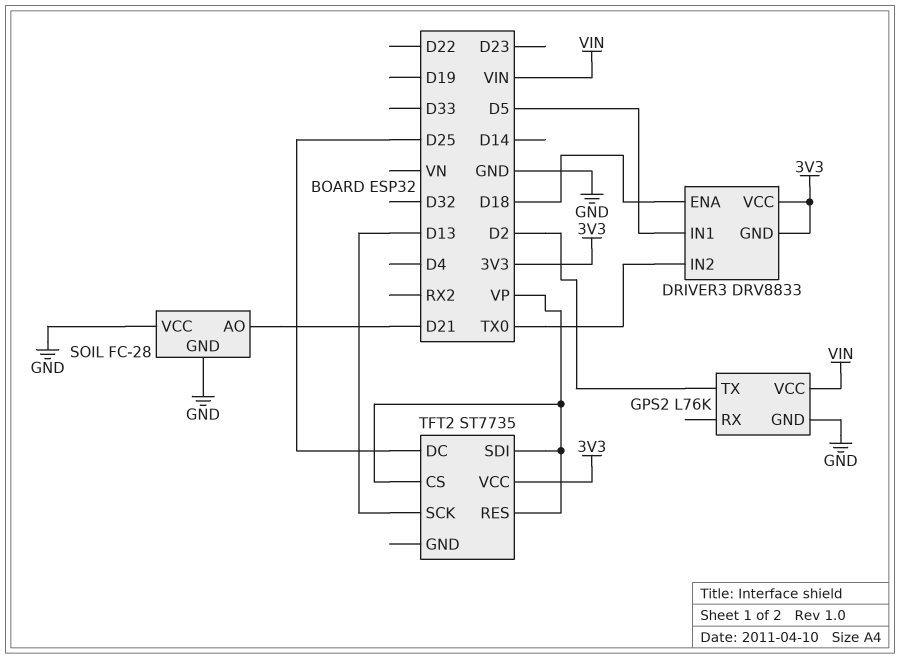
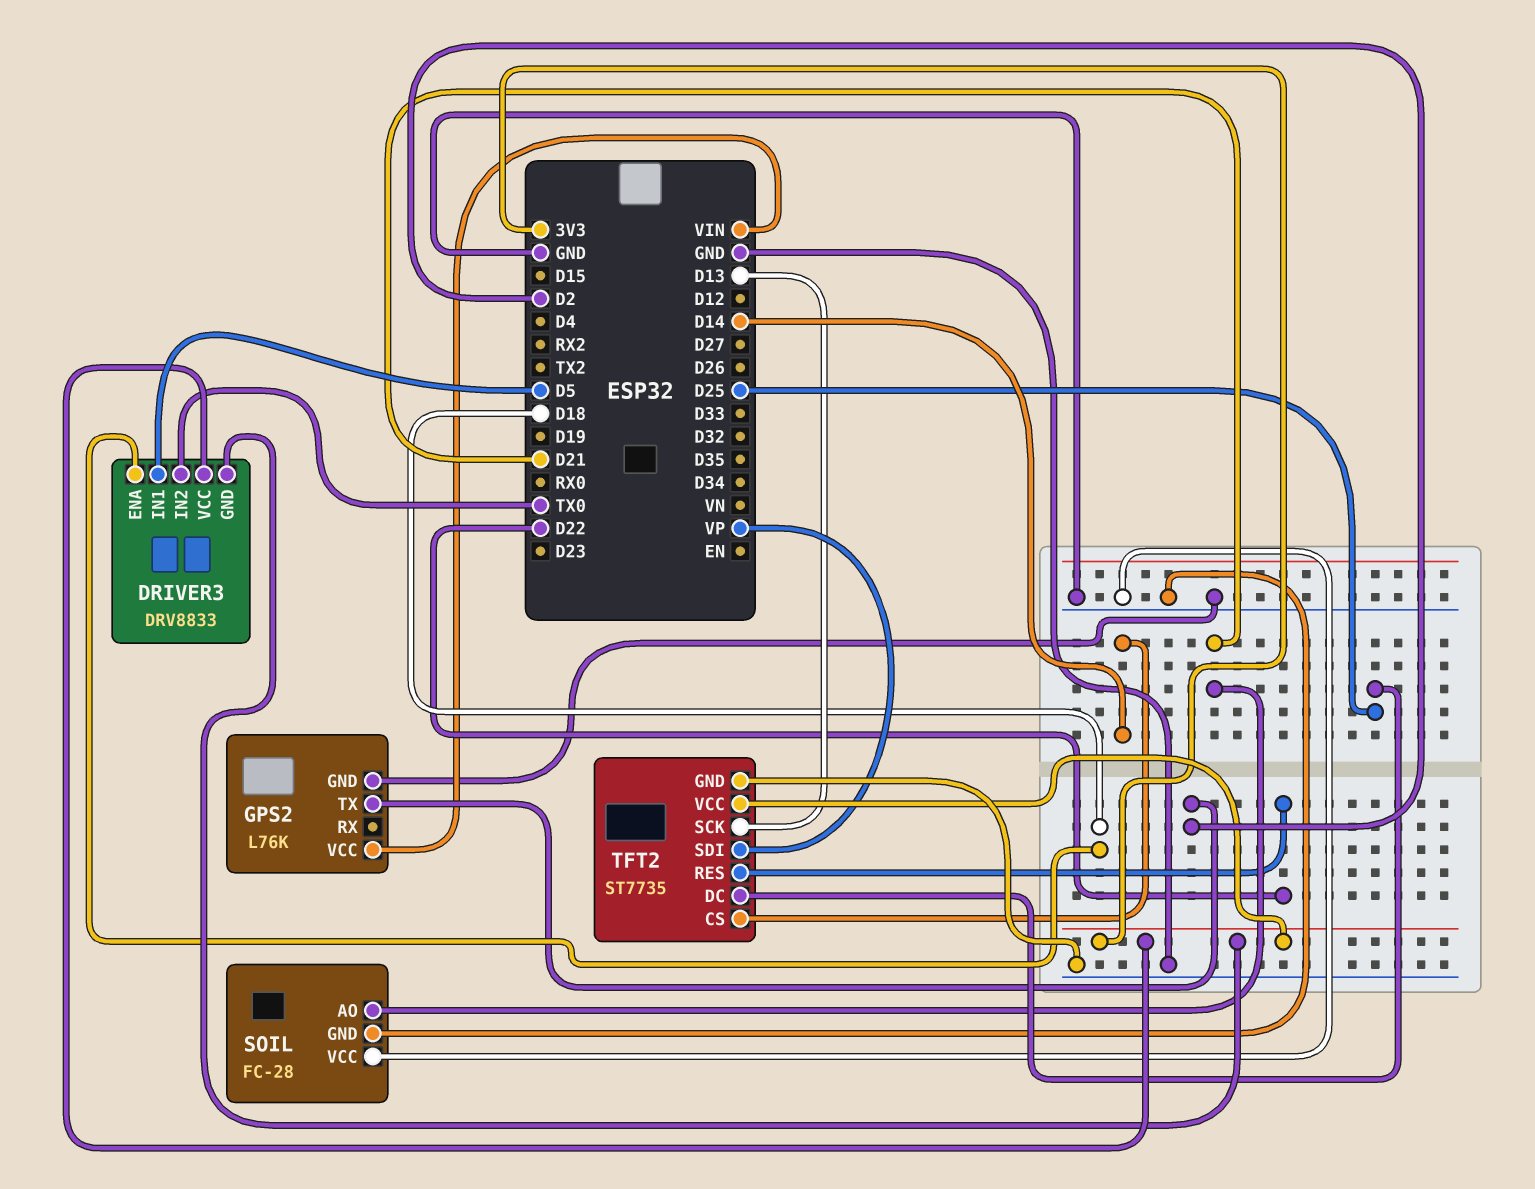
TFT2 pin CS: VP -> D14
TFT2 pin GND: none -> GND
TFT2 pin RES: VP -> D22

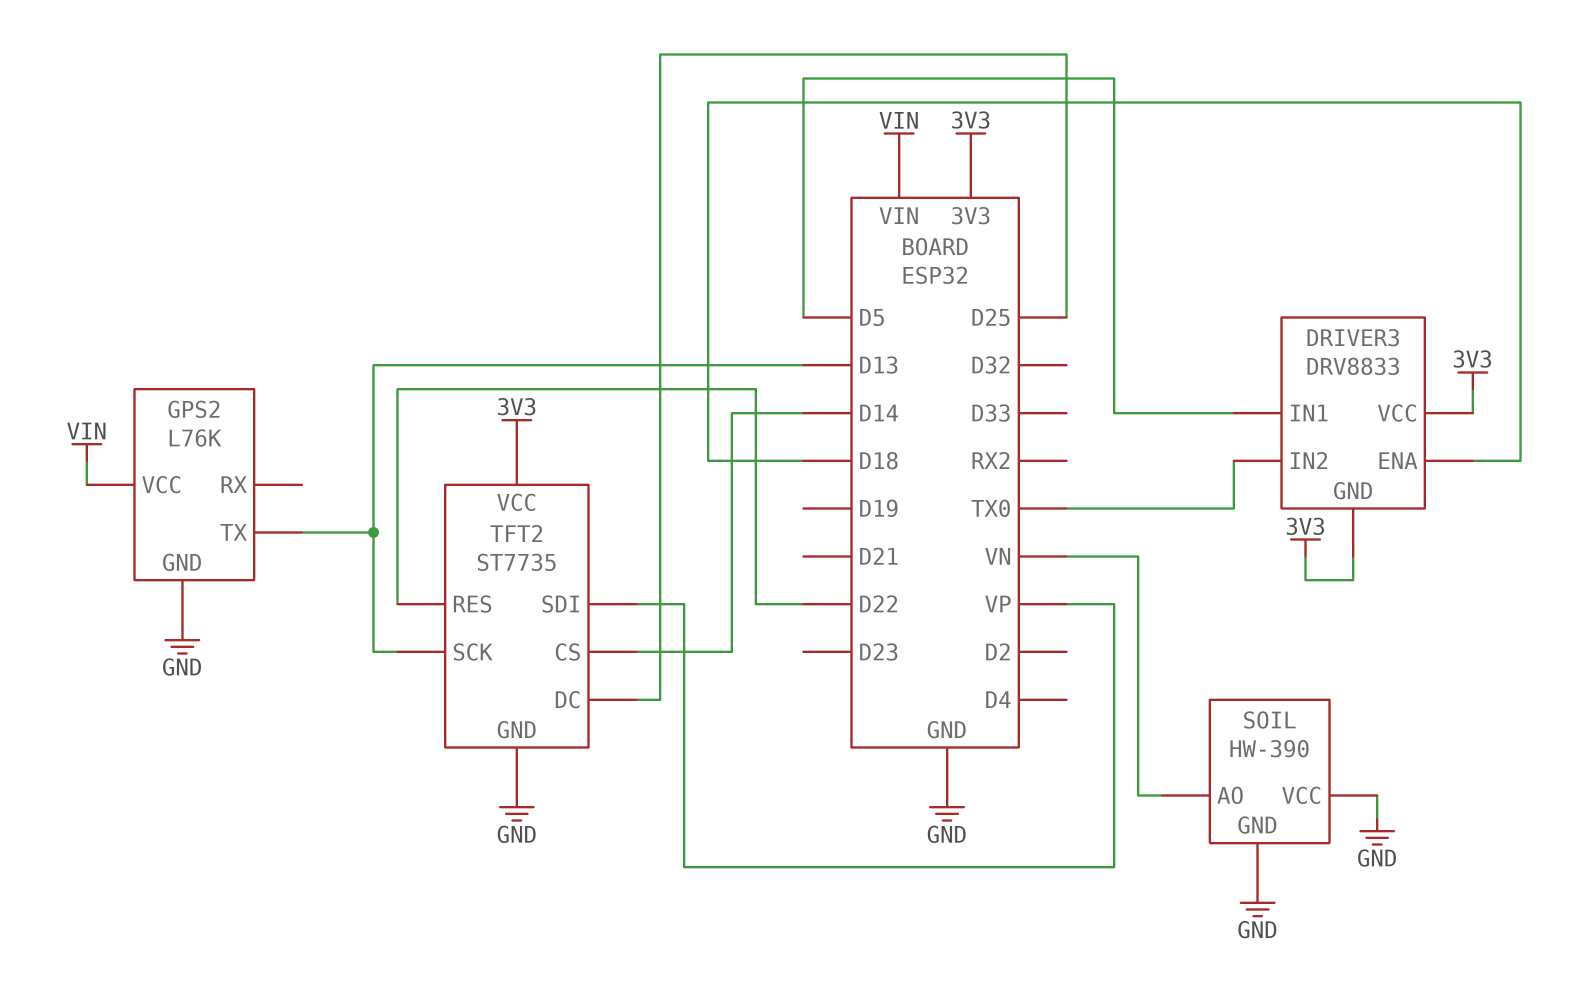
GPS2 pin TX: D2 -> D13
SOIL: FC-28 -> HW-390
SOIL pin AO: D21 -> VN

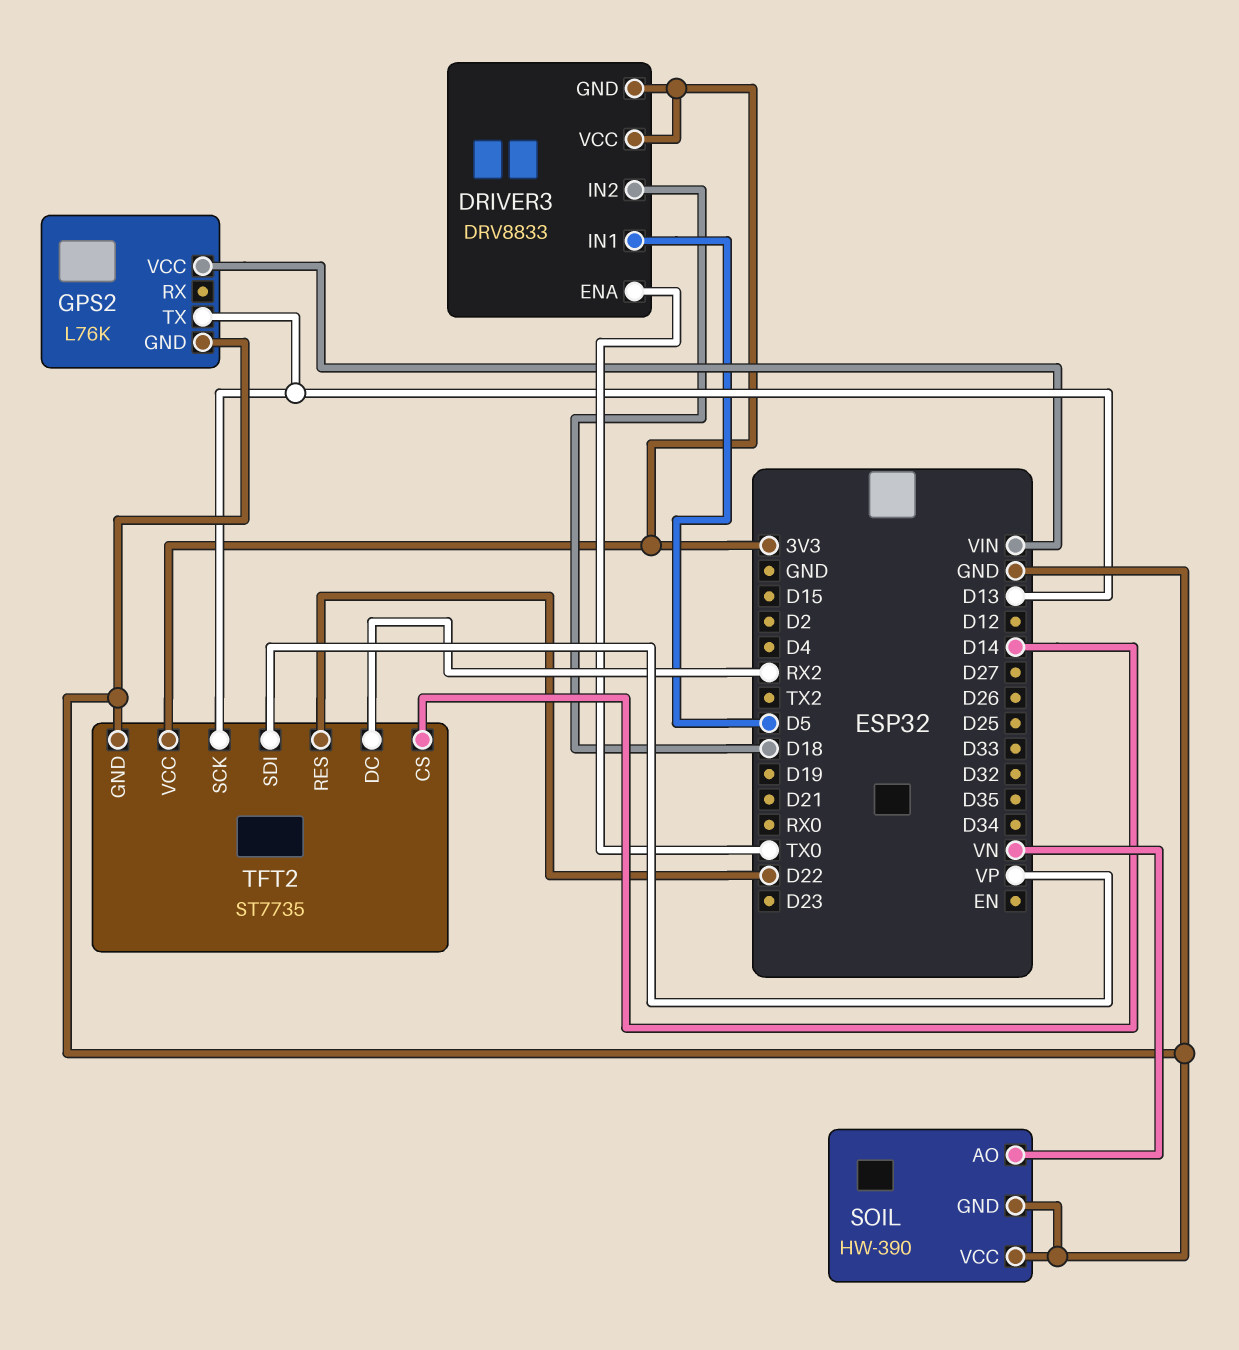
DRIVER3 pin ENA: D18 -> TX0
DRIVER3 pin IN2: TX0 -> D18
TFT2 pin DC: D25 -> RX2

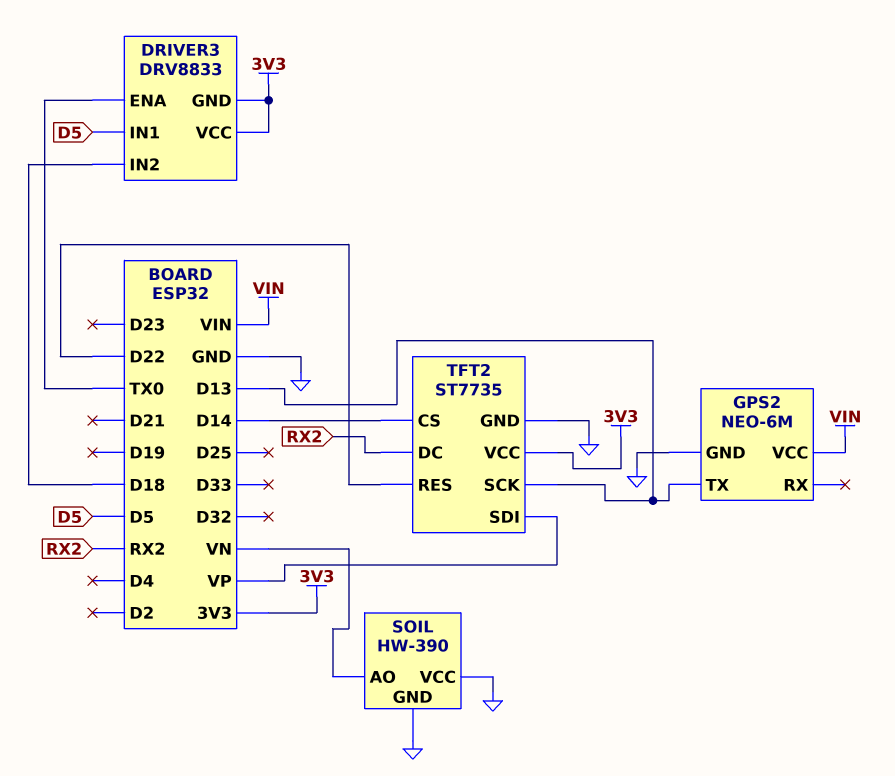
GPS2: L76K -> NEO-6M

